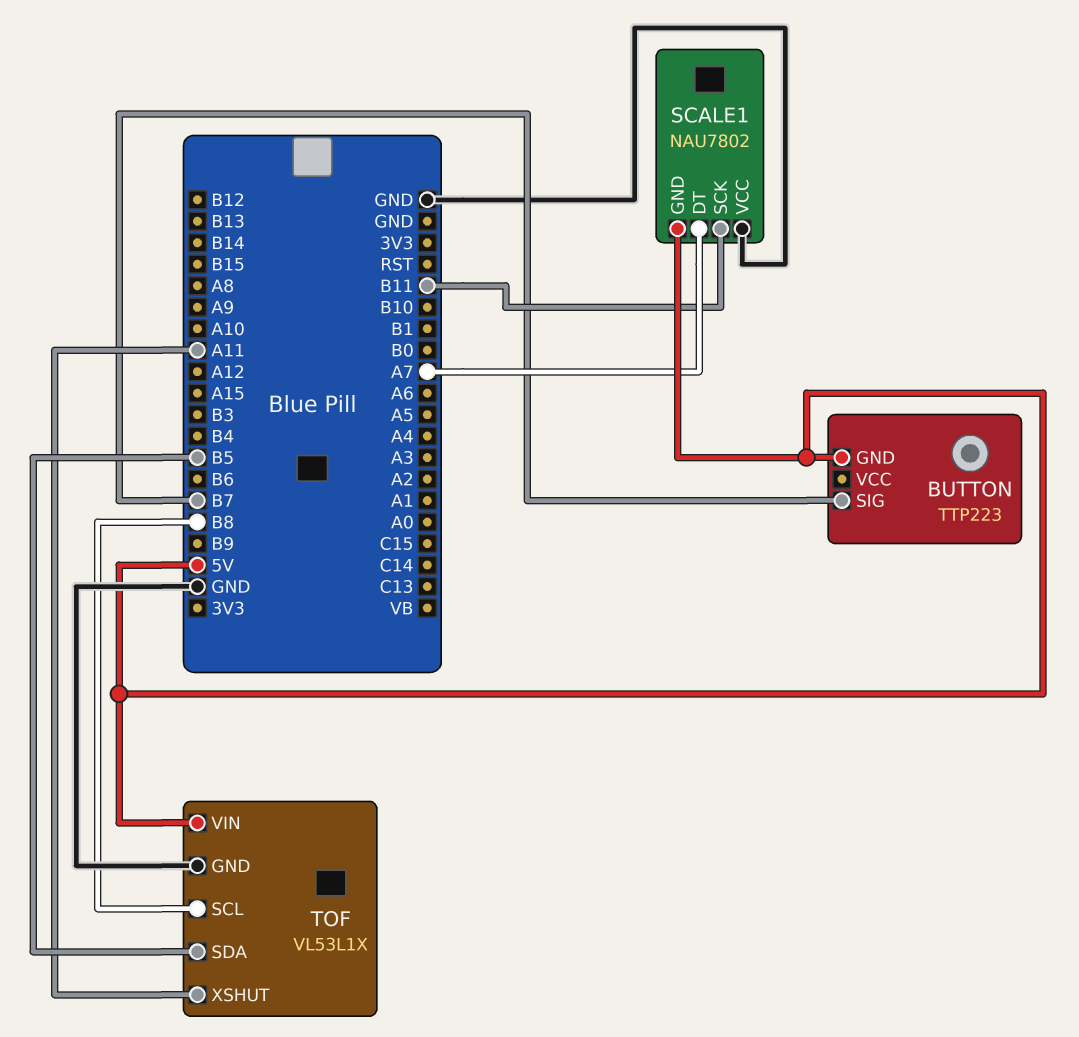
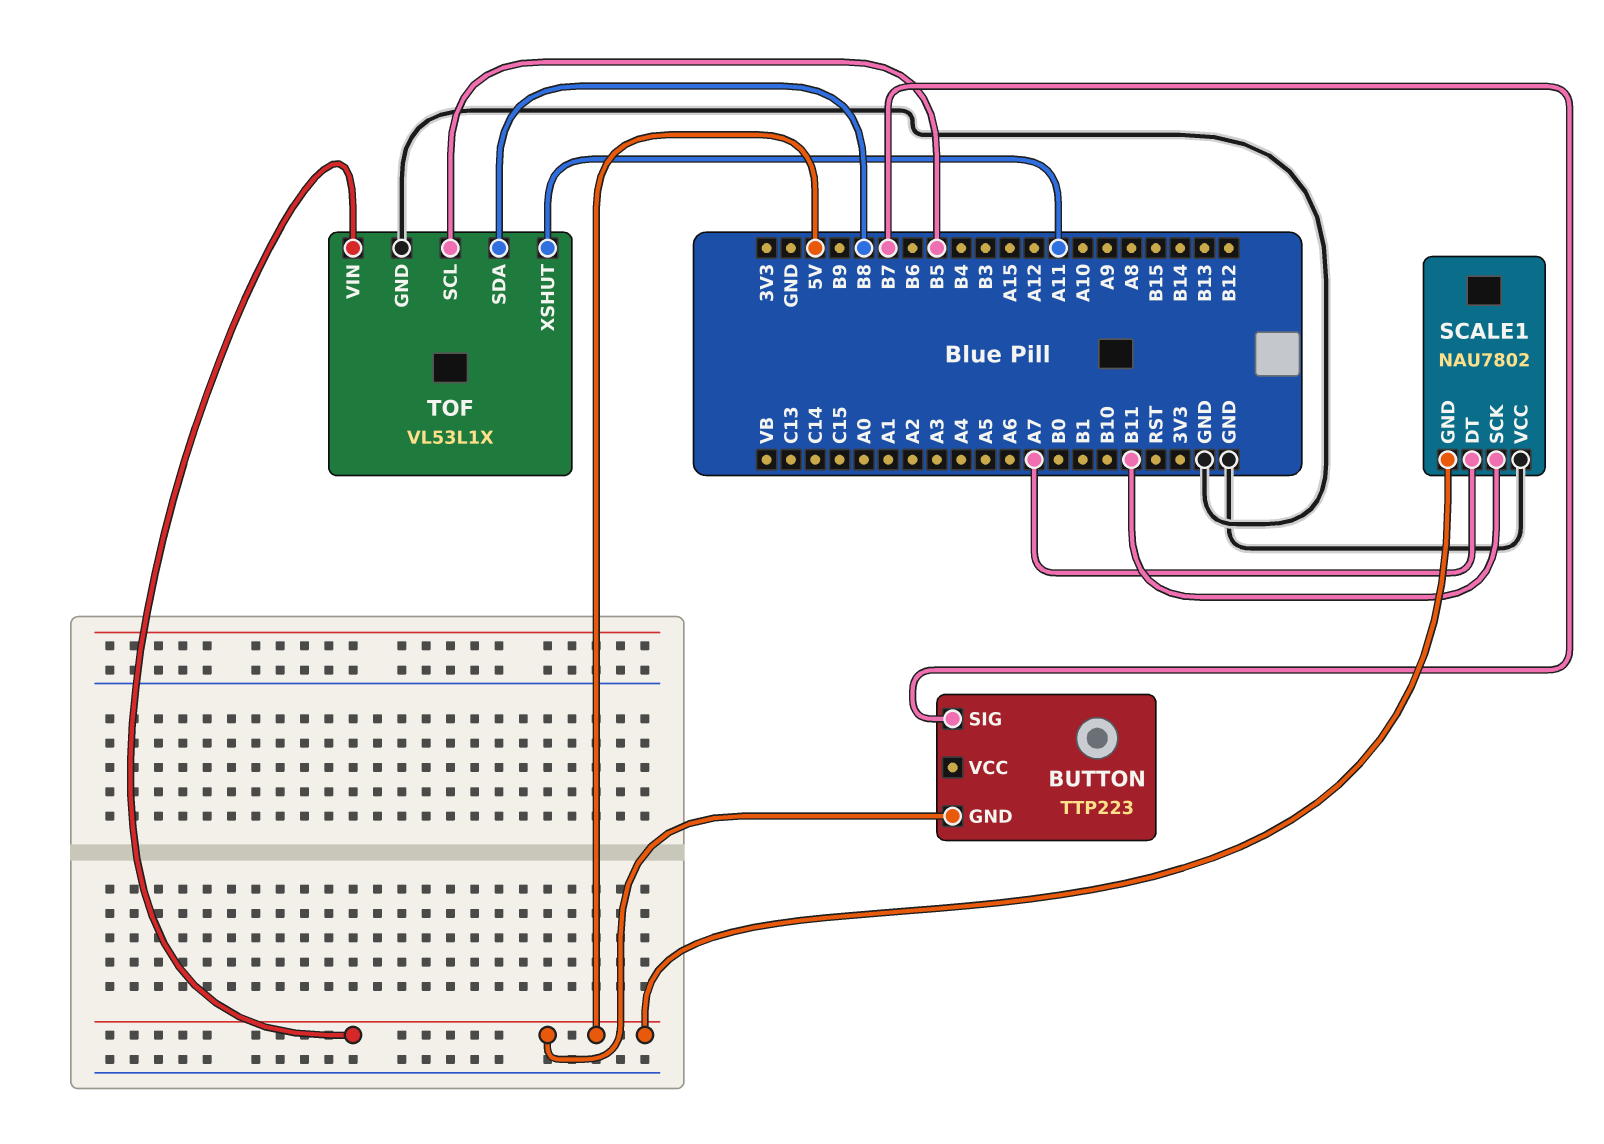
TOF pin SCL: B8 -> B5
TOF pin SDA: B5 -> B8

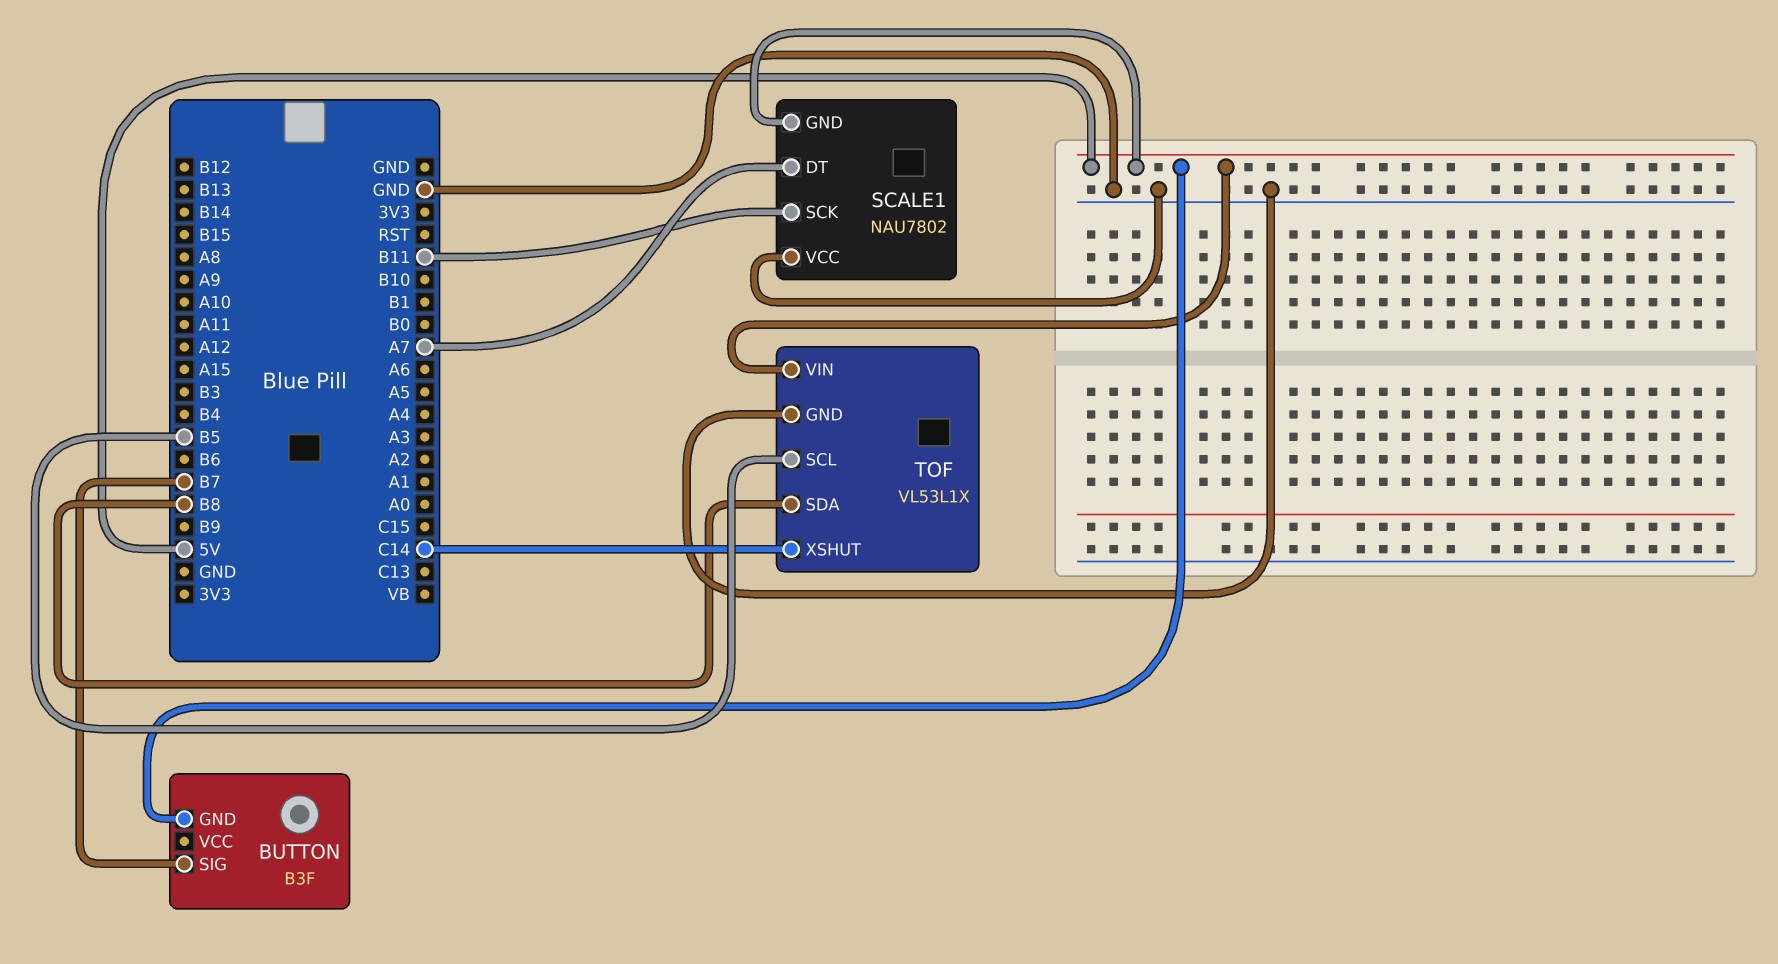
BUTTON: TTP223 -> B3F
TOF pin XSHUT: A11 -> C14

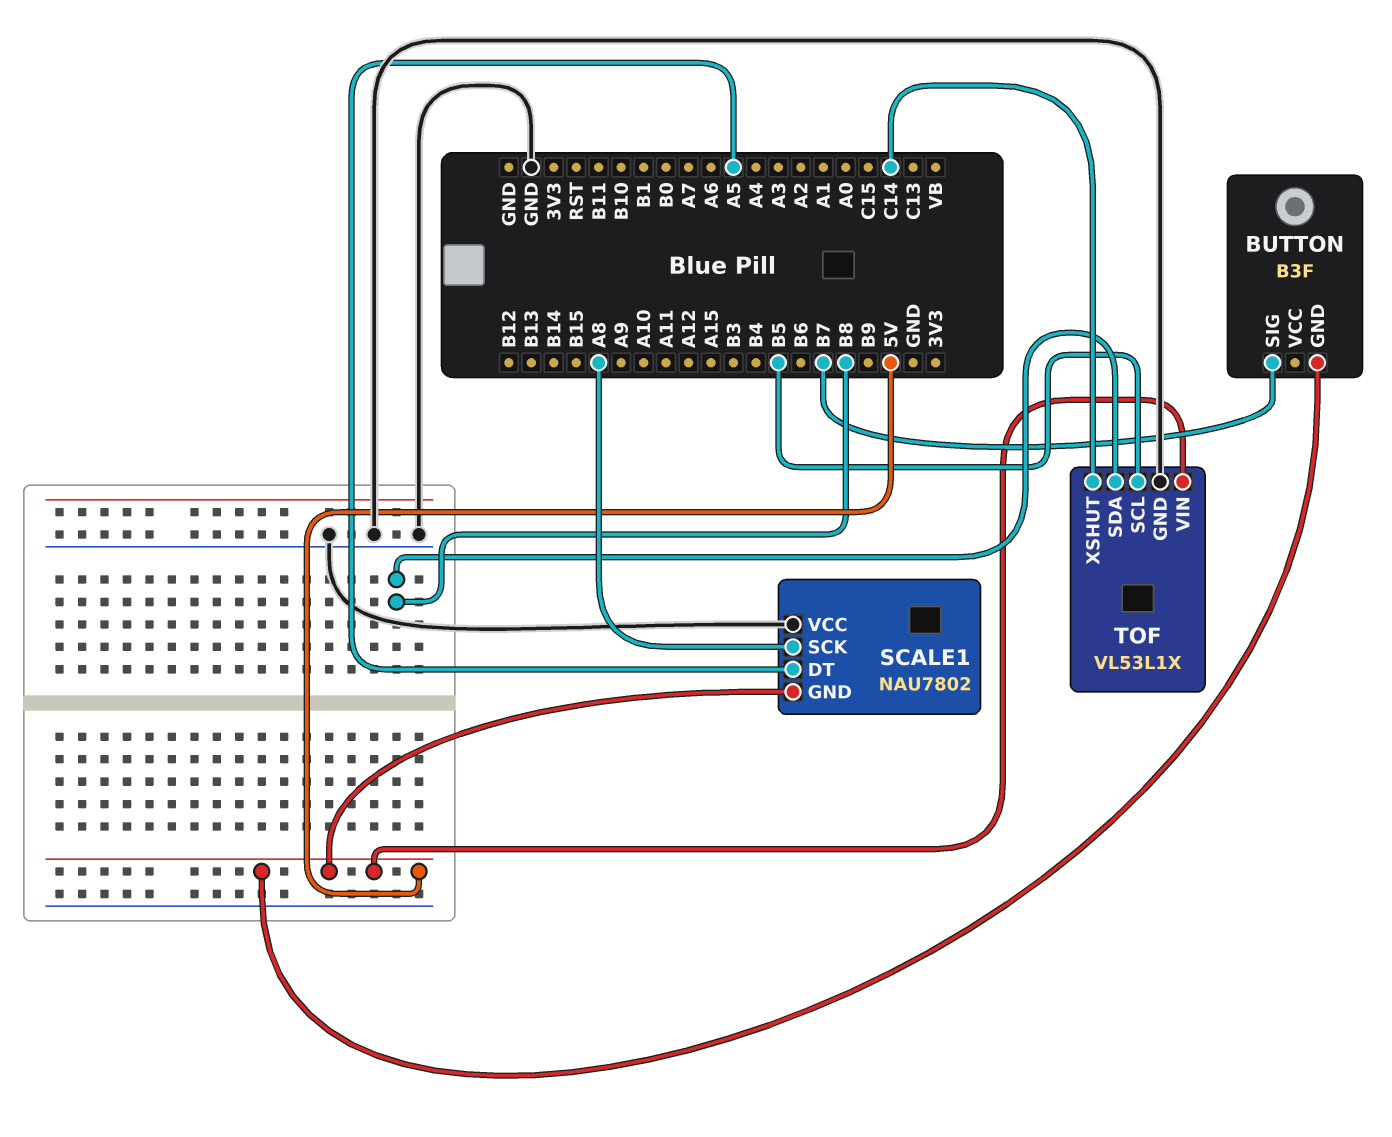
SCALE1 pin DT: A7 -> A5
SCALE1 pin SCK: B11 -> A8

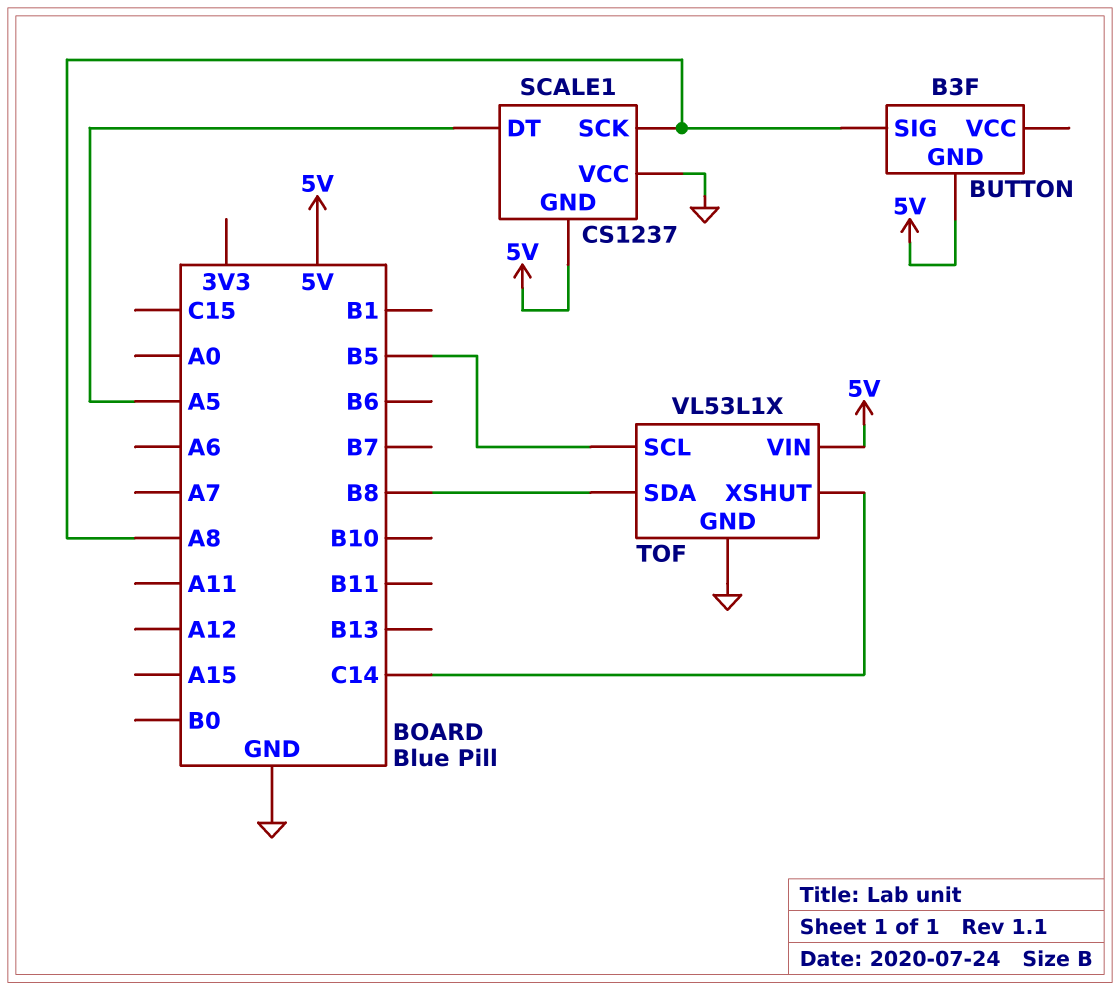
BUTTON pin SIG: B7 -> A8
SCALE1: NAU7802 -> CS1237

